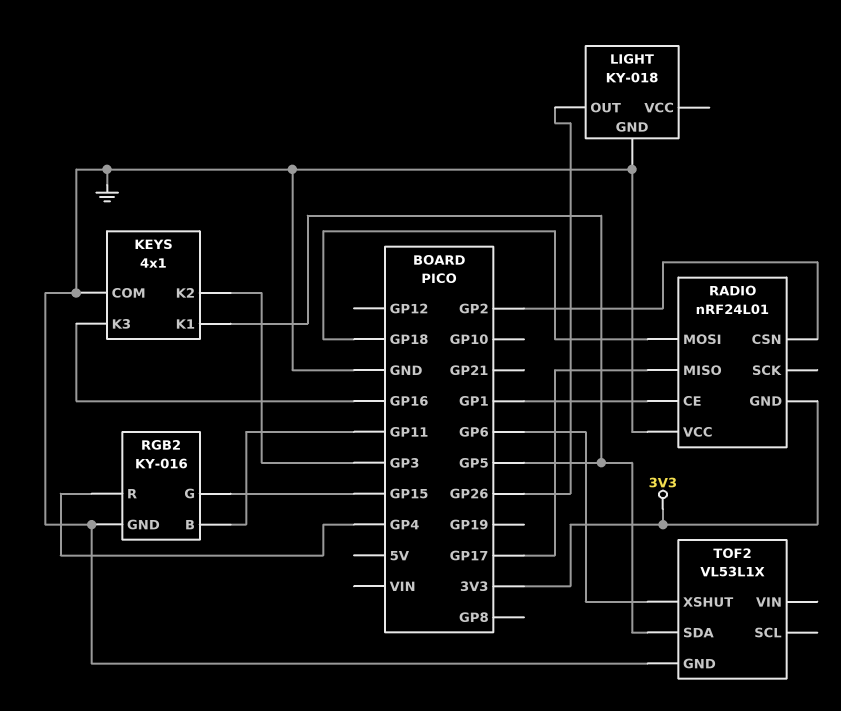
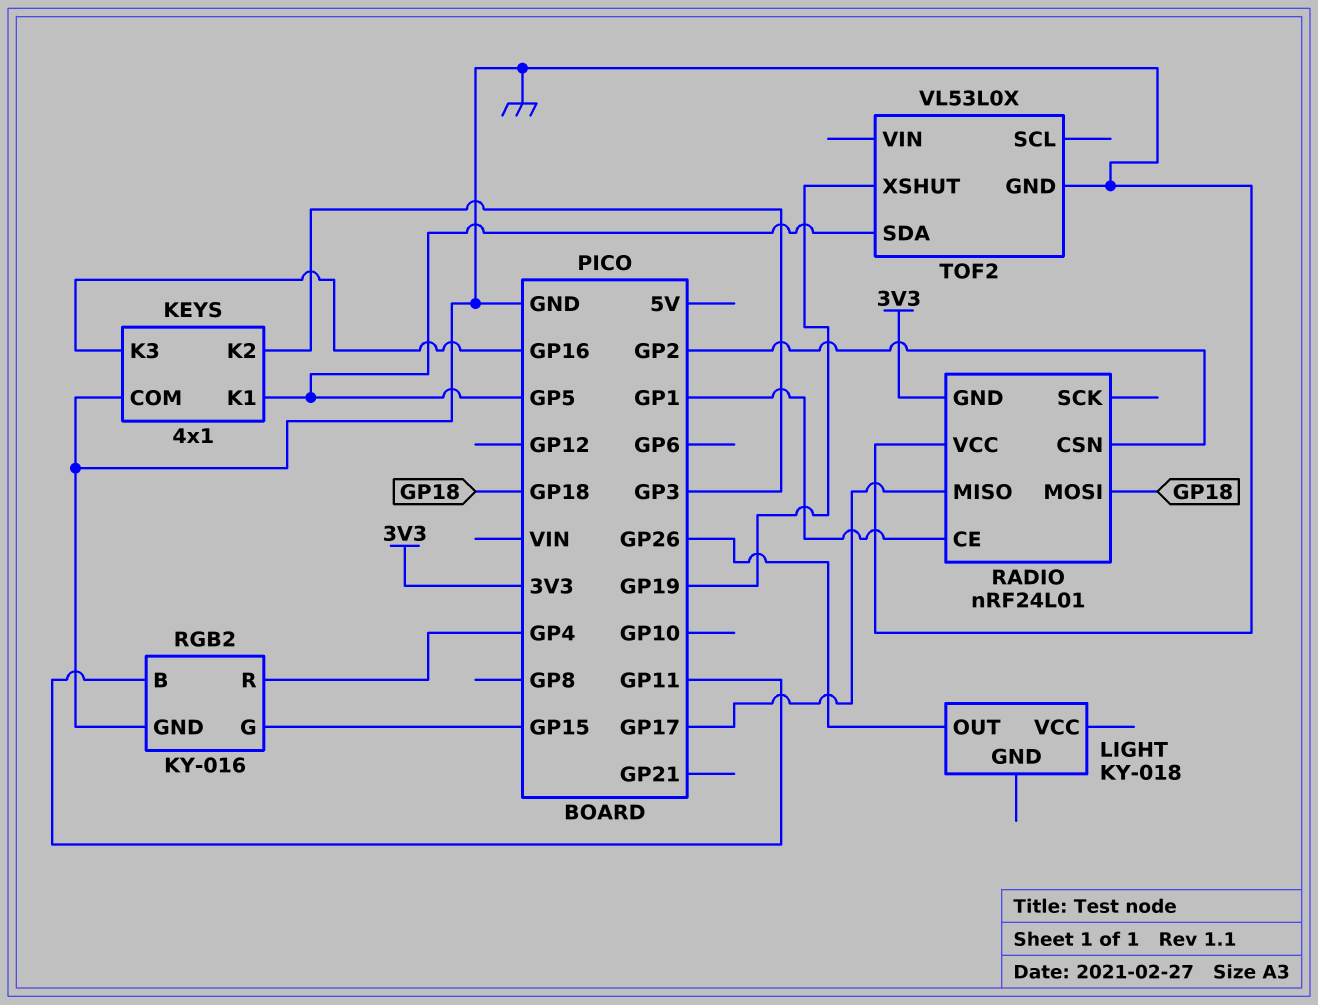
LIGHT pin GND: GND -> none
TOF2: VL53L1X -> VL53L0X
TOF2 pin XSHUT: GP6 -> GP19

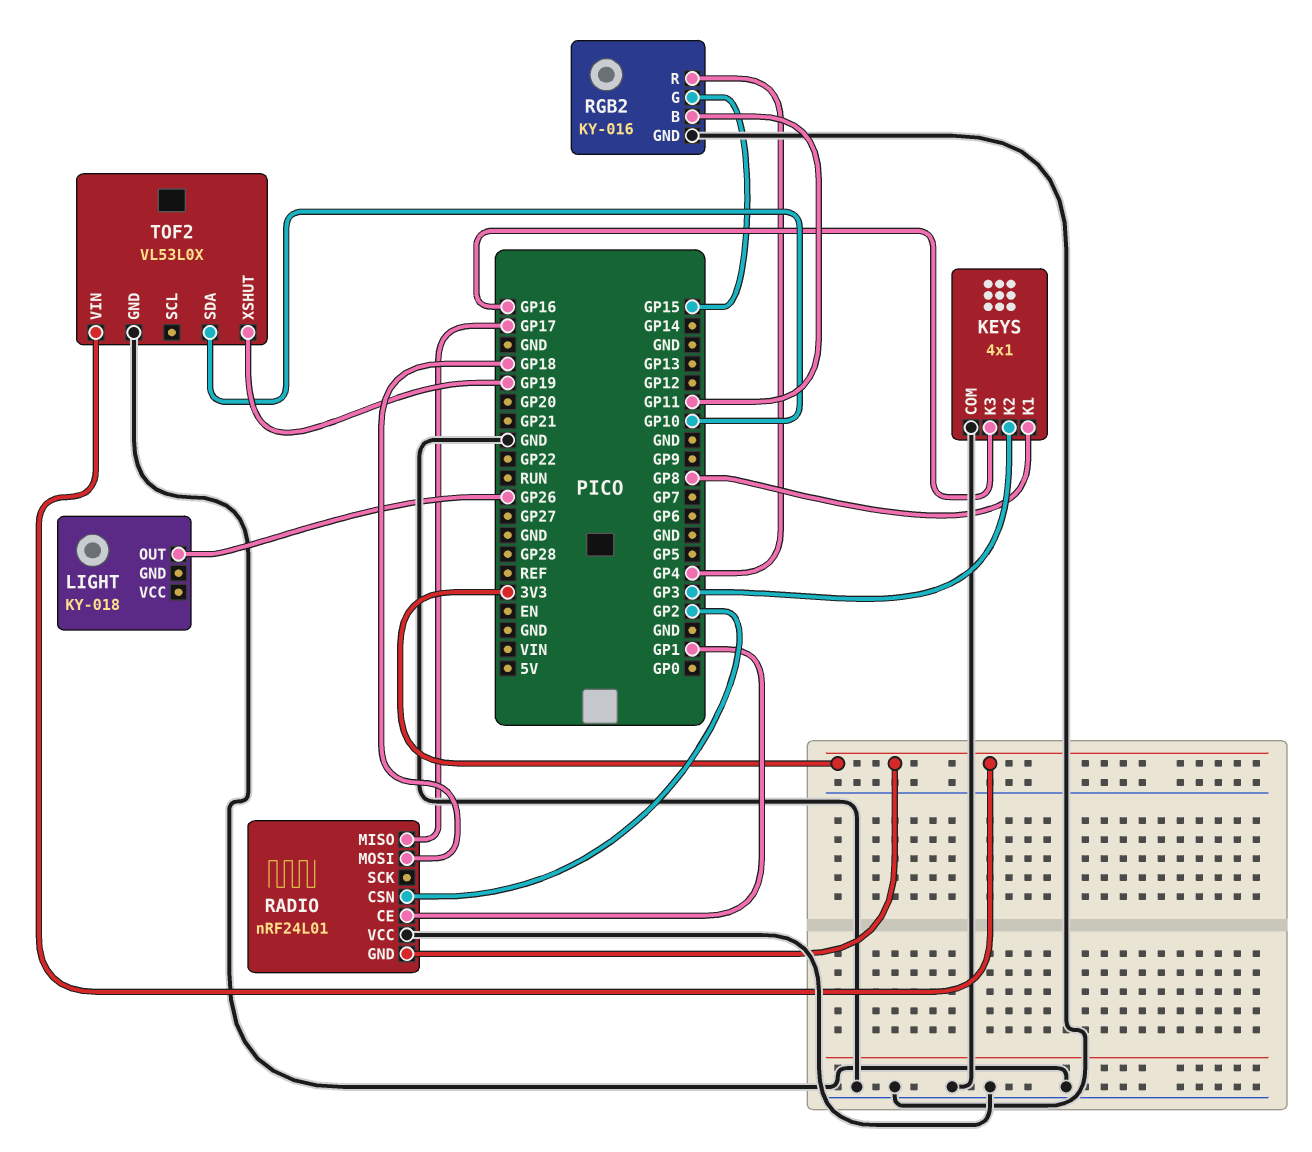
KEYS pin K1: GP5 -> GP8
TOF2 pin SDA: GP5 -> GP10
TOF2 pin VIN: none -> 3V3

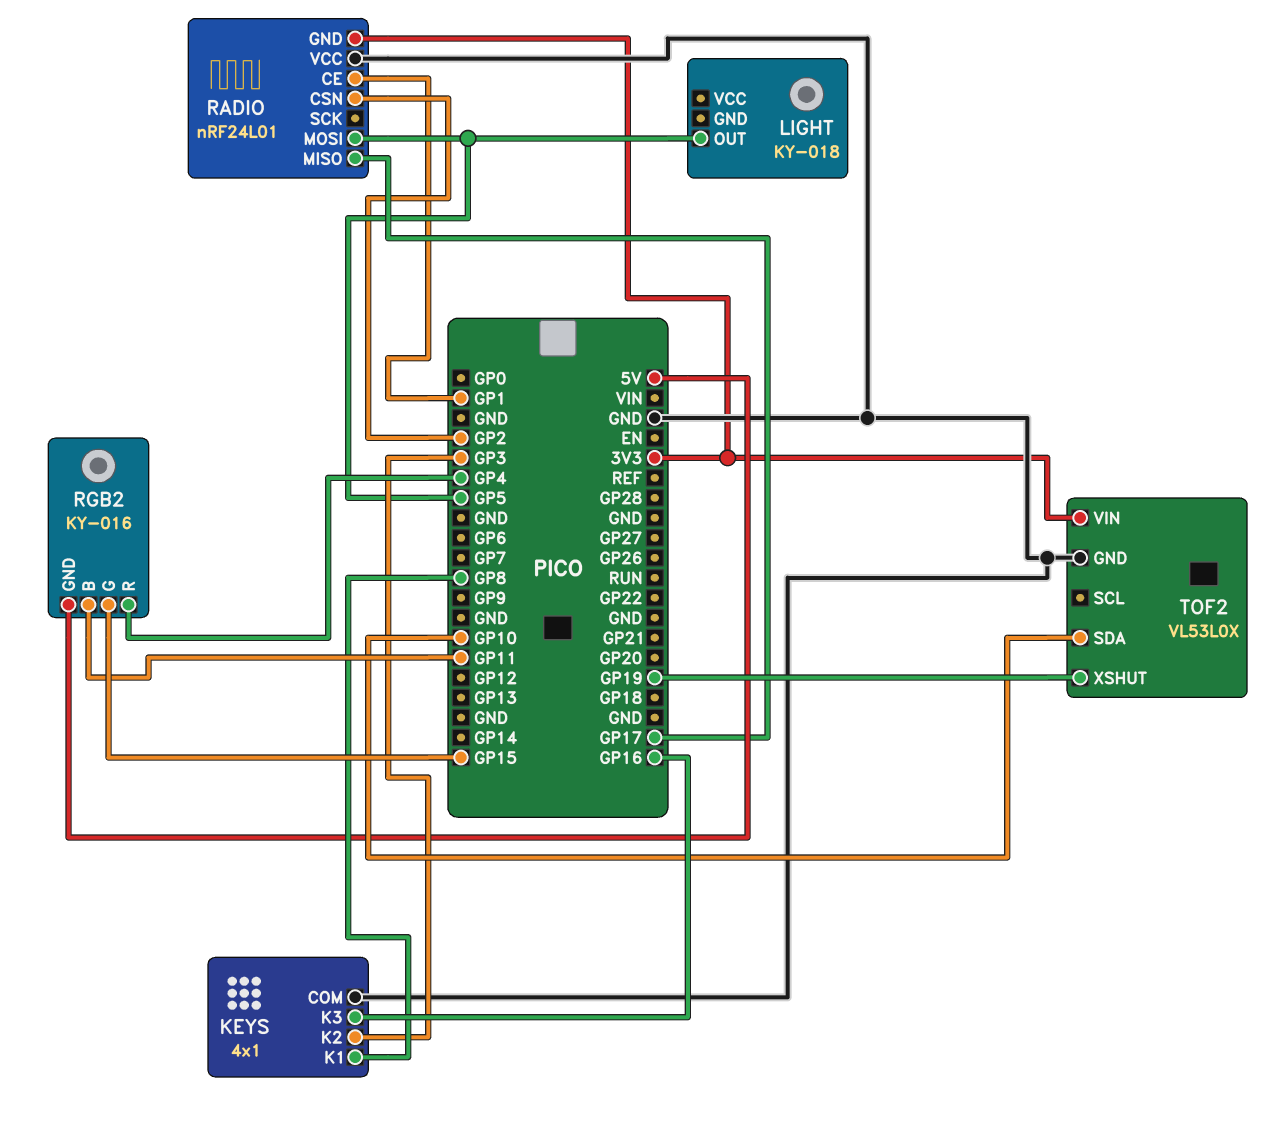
LIGHT pin OUT: GP26 -> GP5
RADIO pin MOSI: GP18 -> GP5
RGB2 pin GND: GND -> 5V

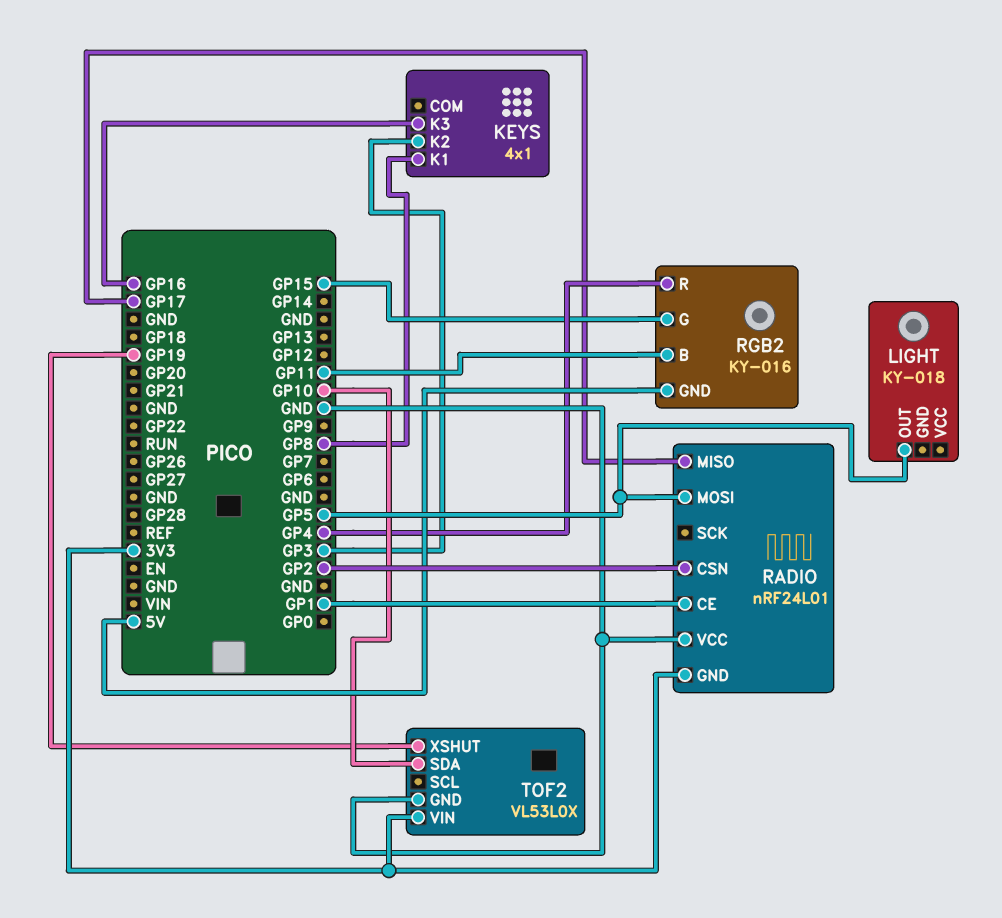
KEYS pin COM: GND -> none

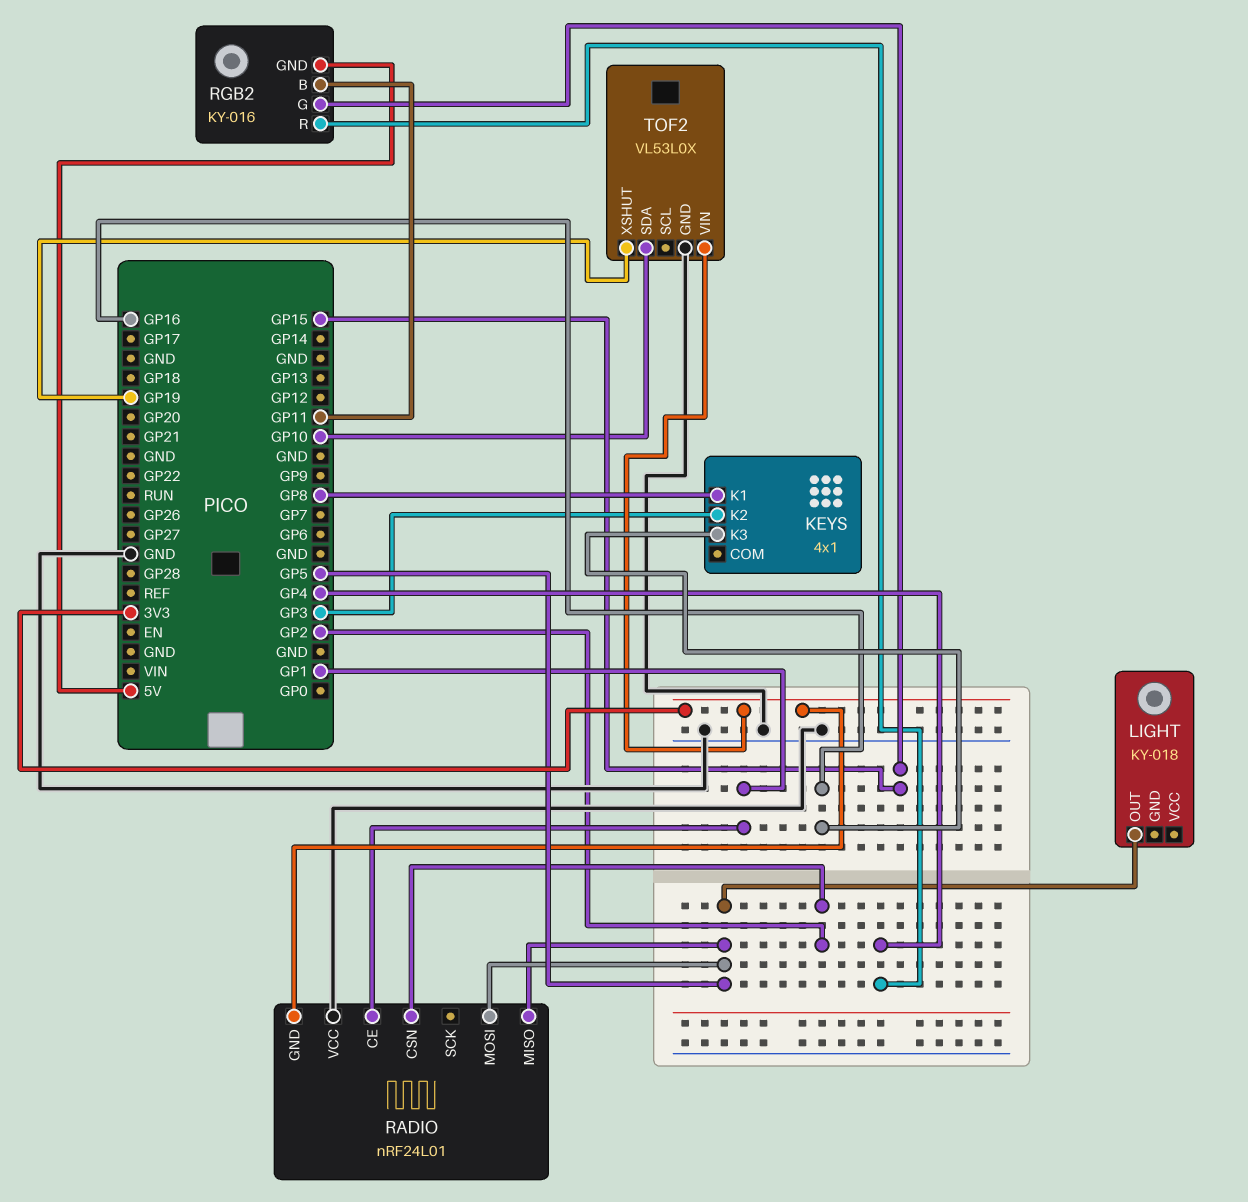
RADIO pin MISO: GP17 -> GP5

